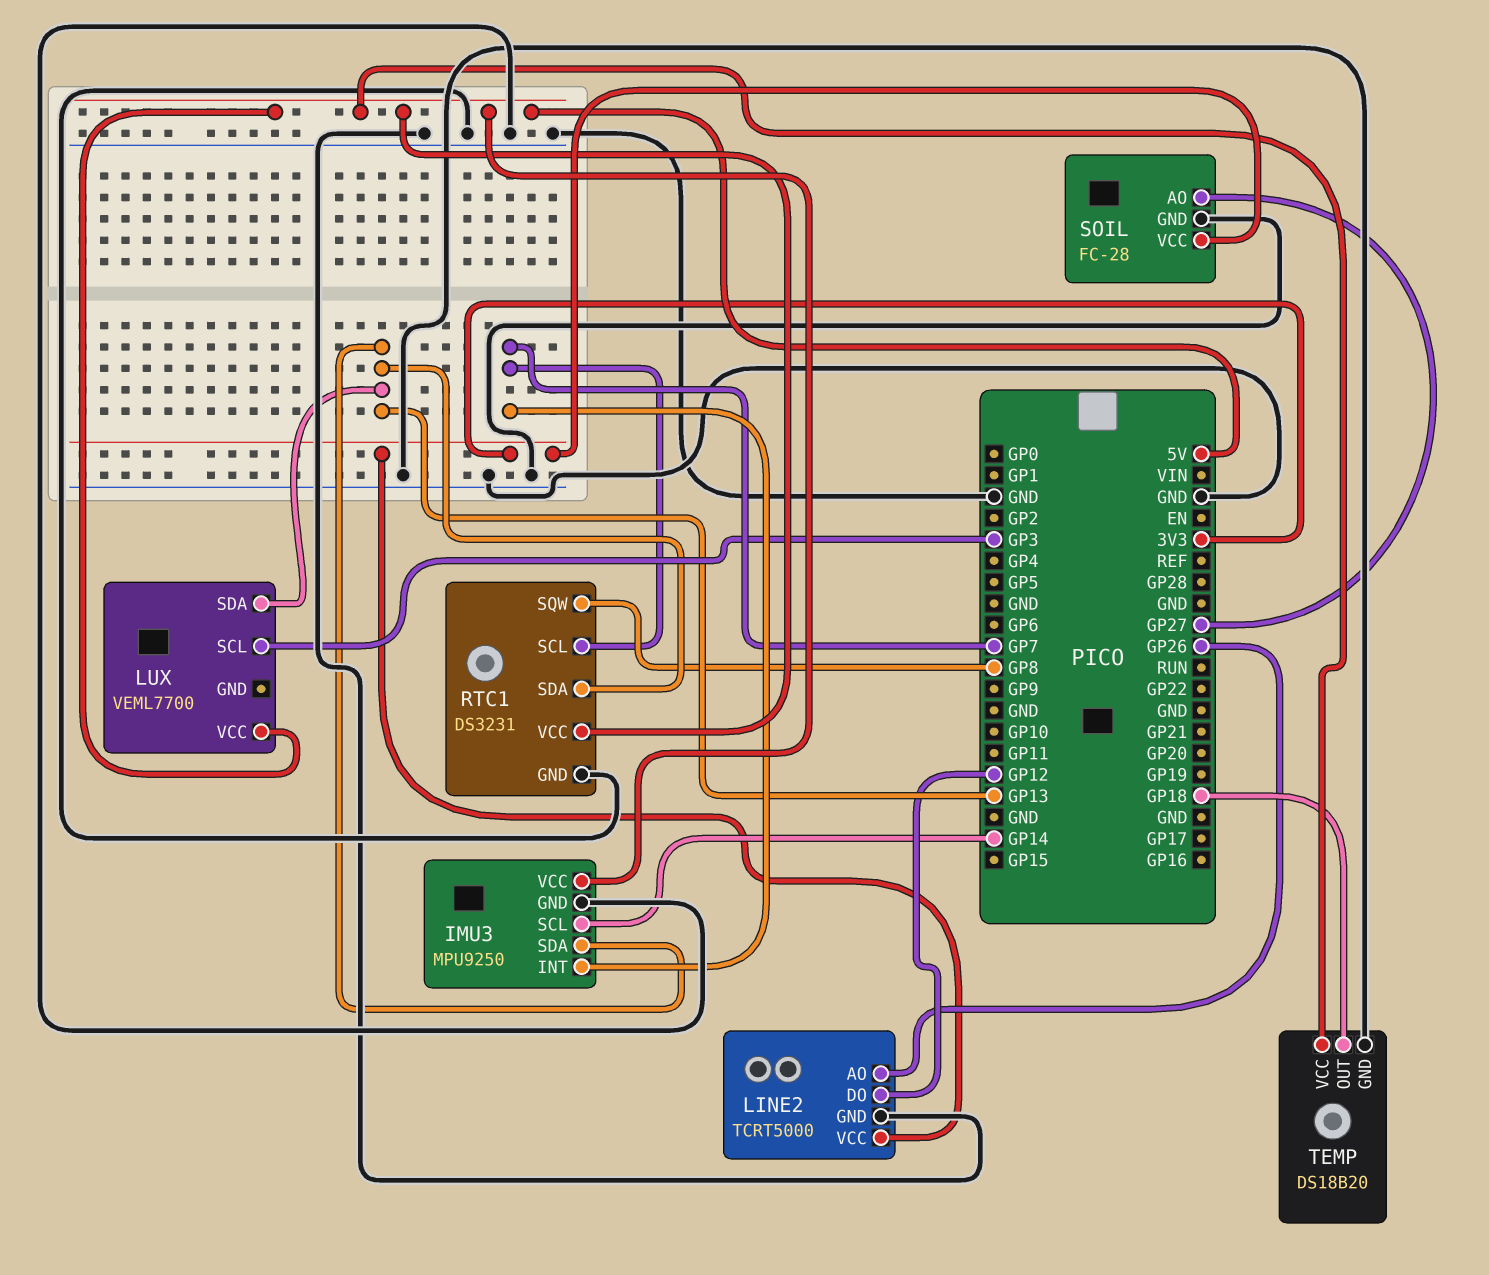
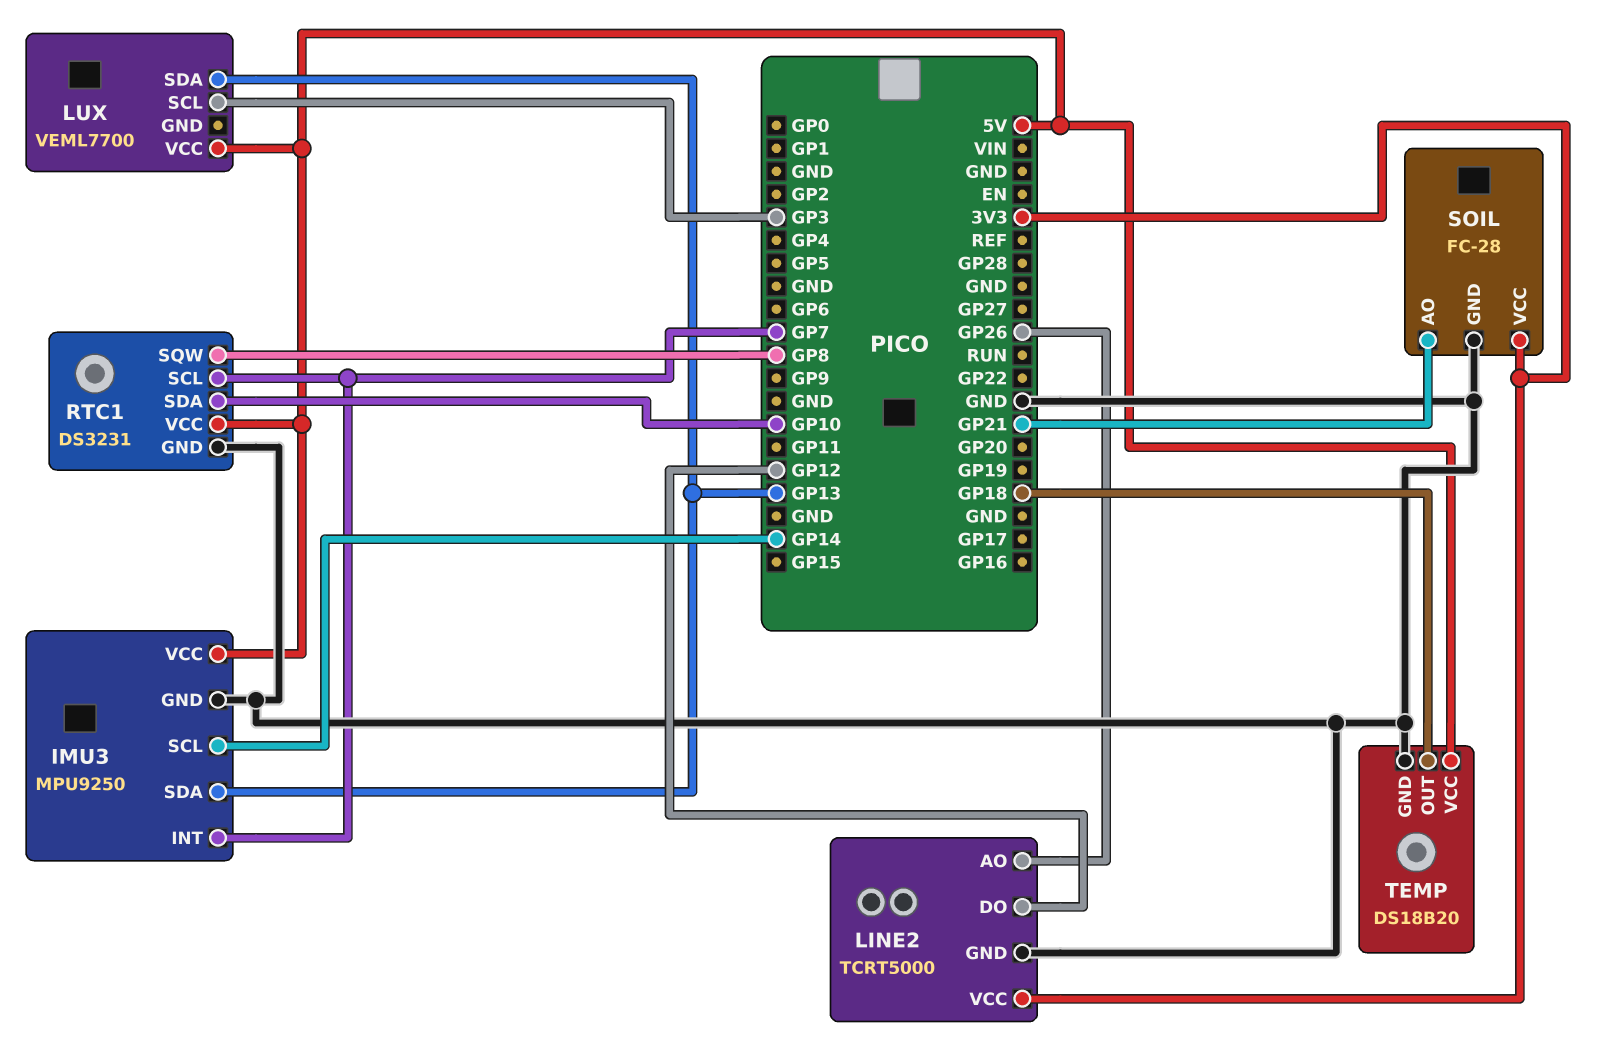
RTC1 pin SDA: GP13 -> GP10
SOIL pin AO: GP27 -> GP21

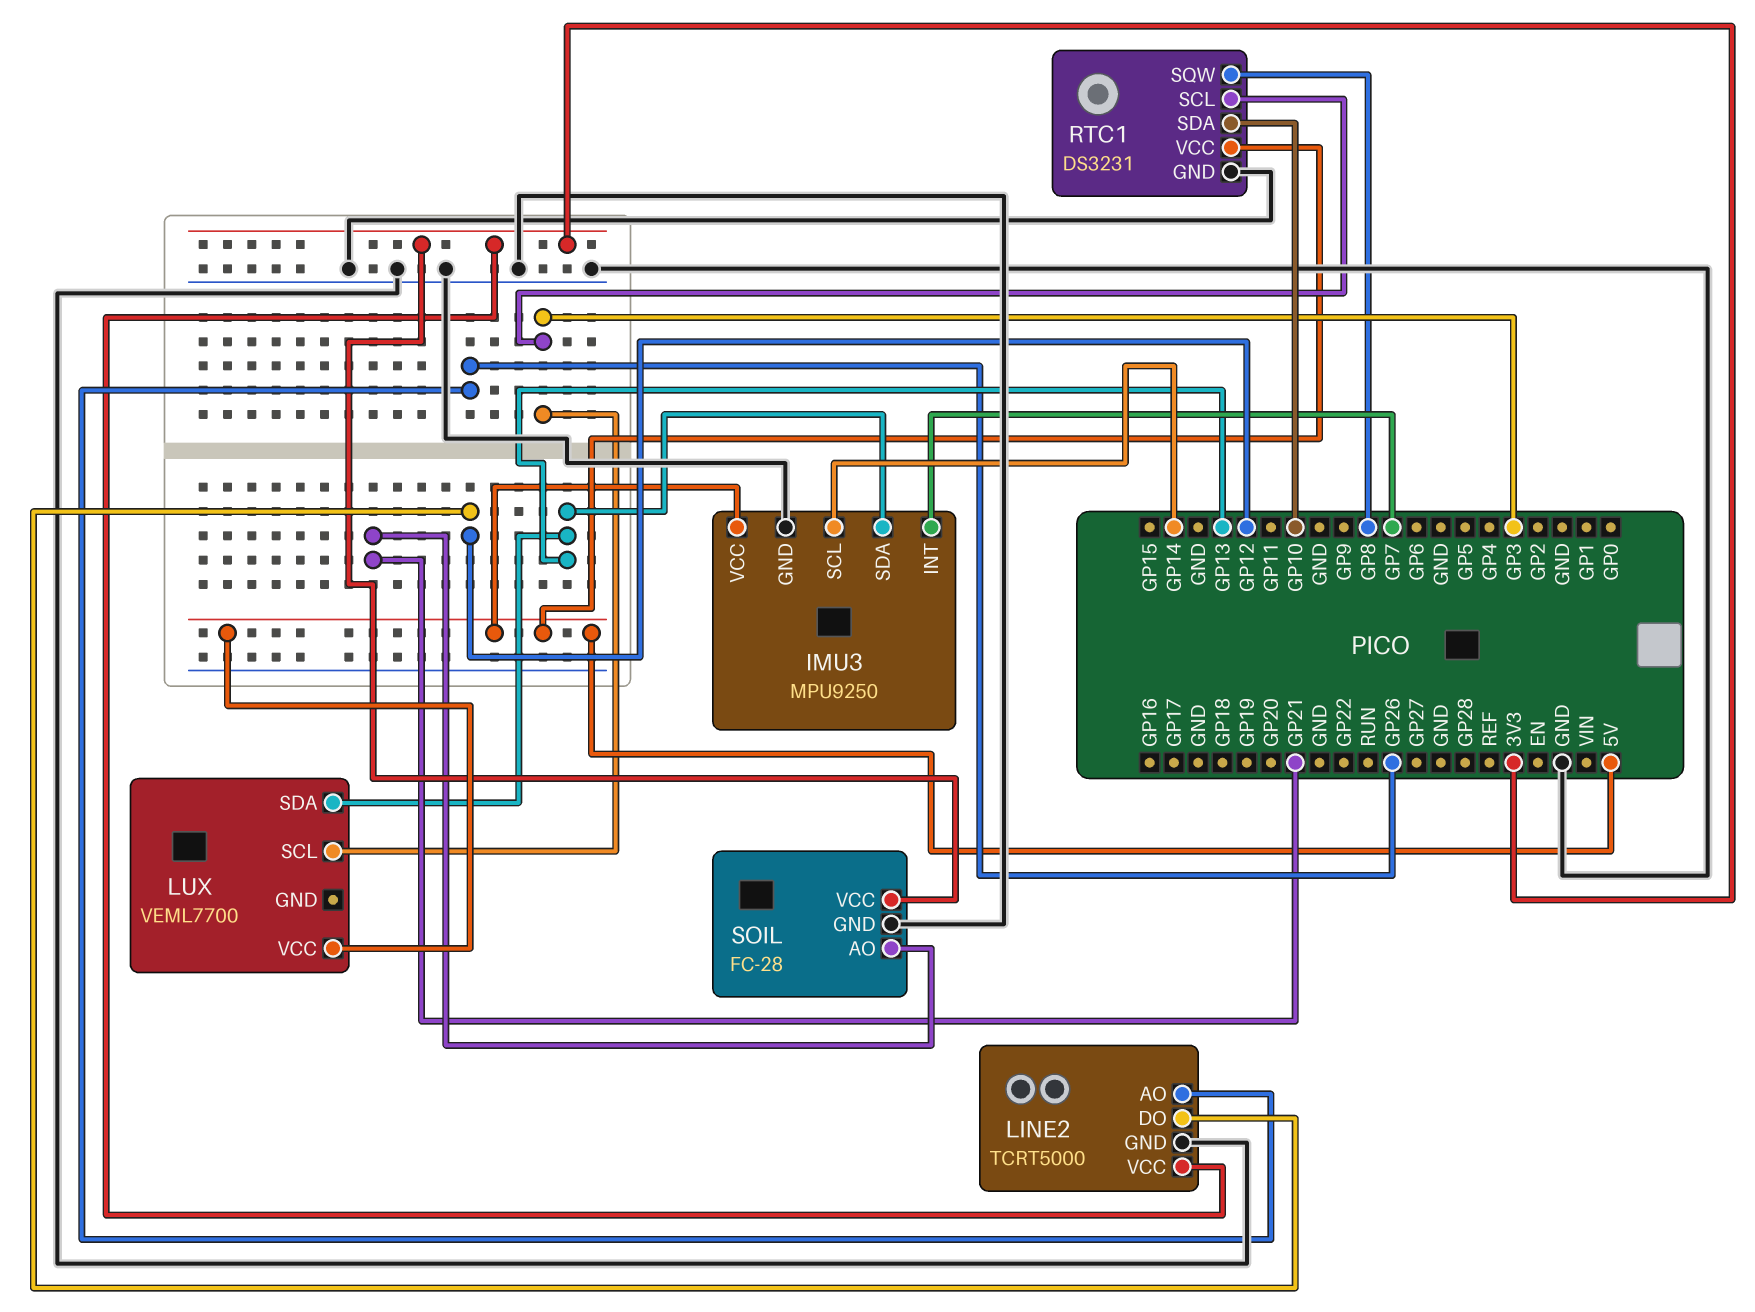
RTC1 pin SCL: GP7 -> GP3
TEMP: DS18B20 -> none
TEMP pin GND: GND -> none
TEMP pin OUT: GP18 -> none
TEMP pin VCC: 5V -> none

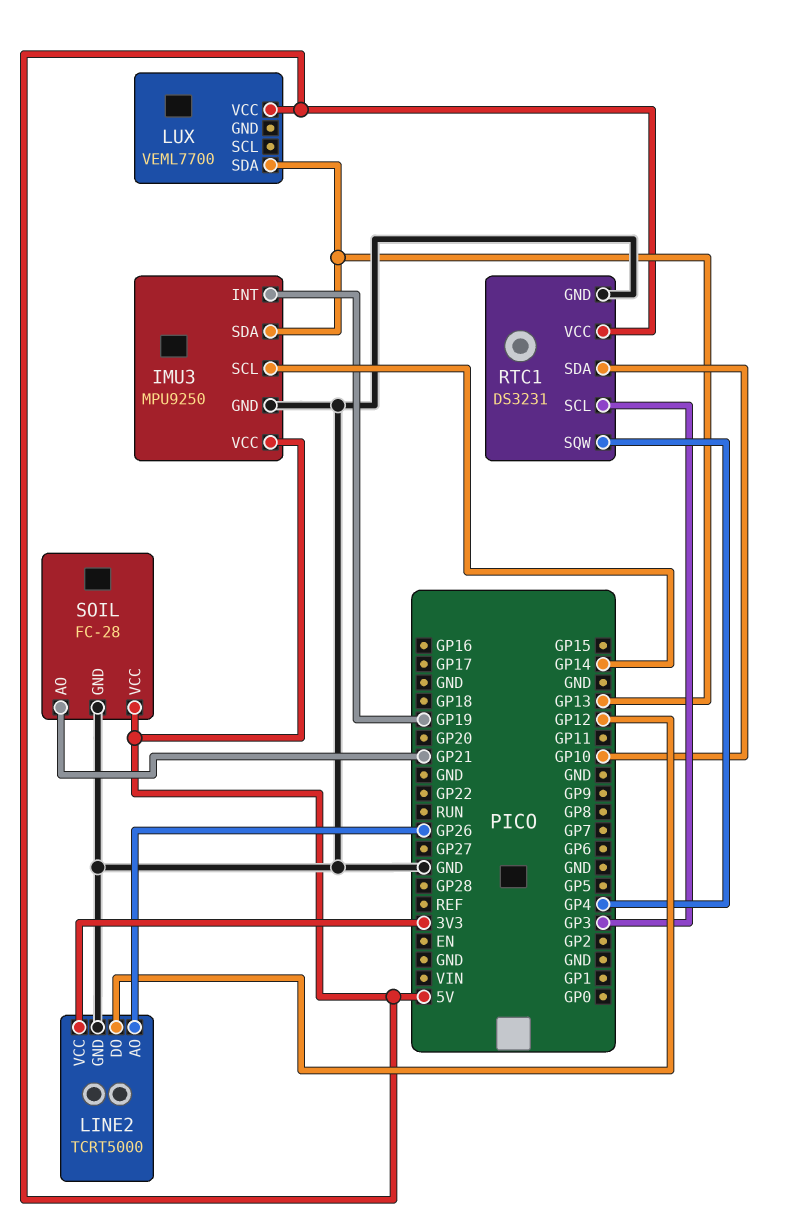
IMU3 pin INT: GP7 -> GP19
LUX pin SCL: GP3 -> none
RTC1 pin SQW: GP8 -> GP4
SOIL pin VCC: 3V3 -> 5V

